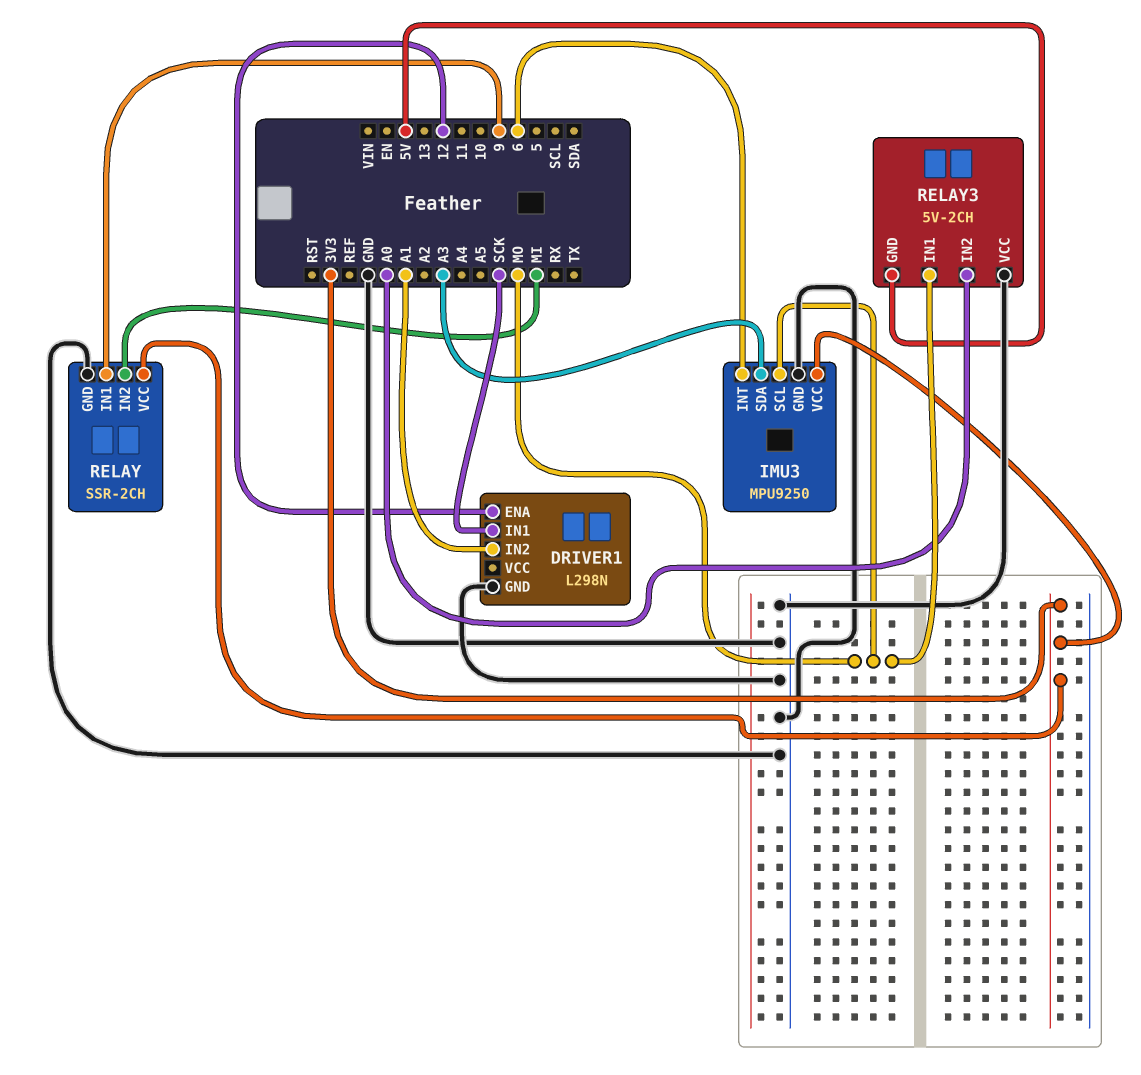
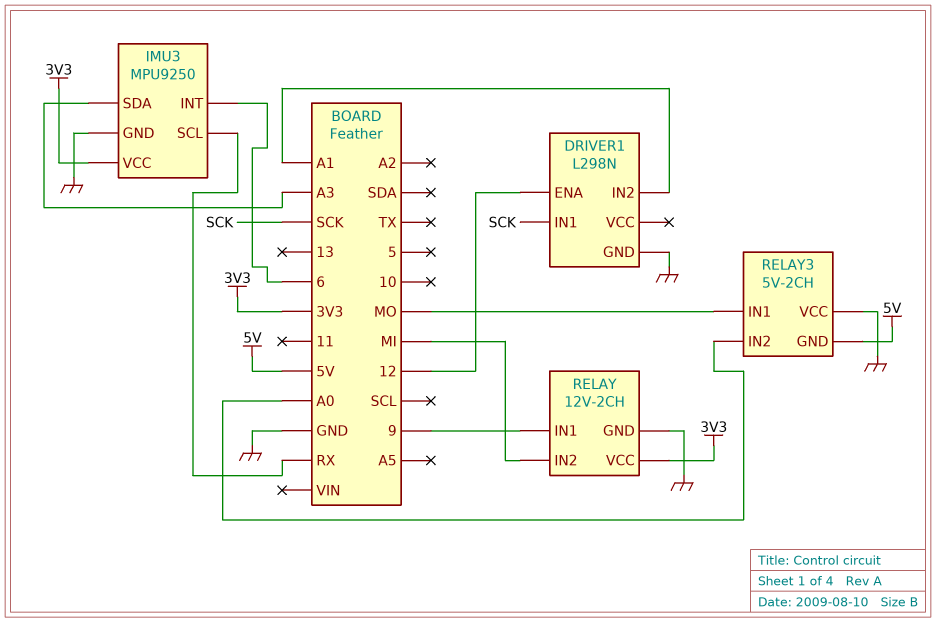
IMU3 pin SCL: MO -> RX
RELAY: SSR-2CH -> 12V-2CH

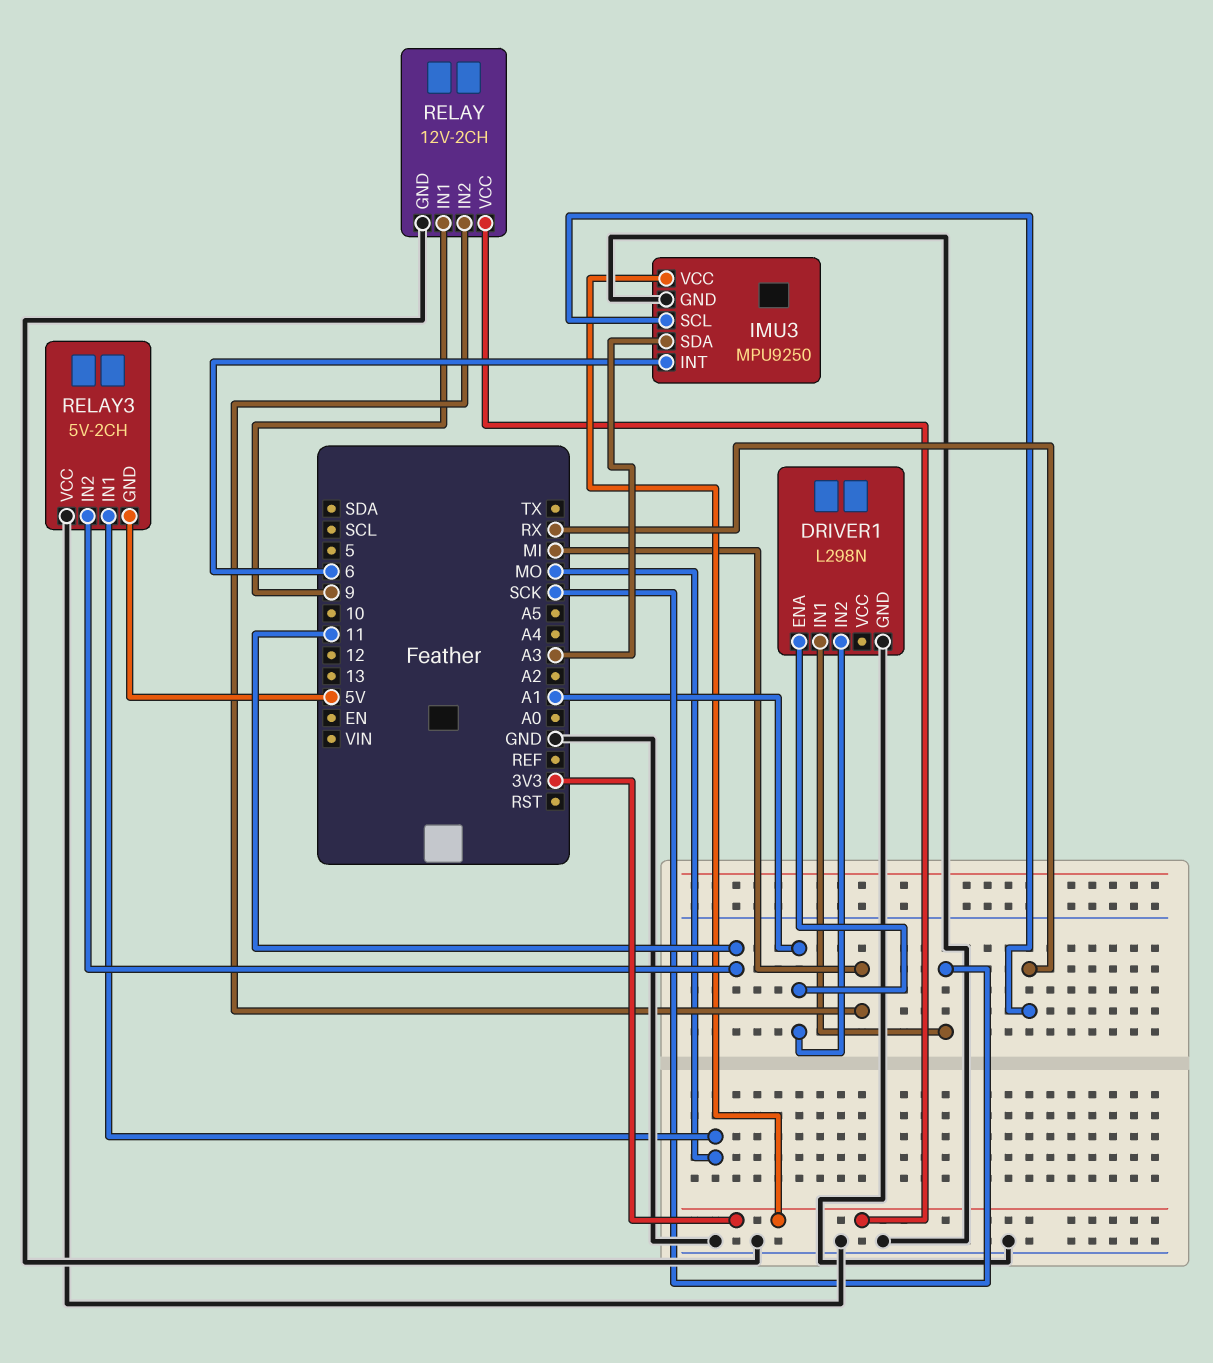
DRIVER1 pin ENA: 12 -> A1
RELAY3 pin IN2: A0 -> 11

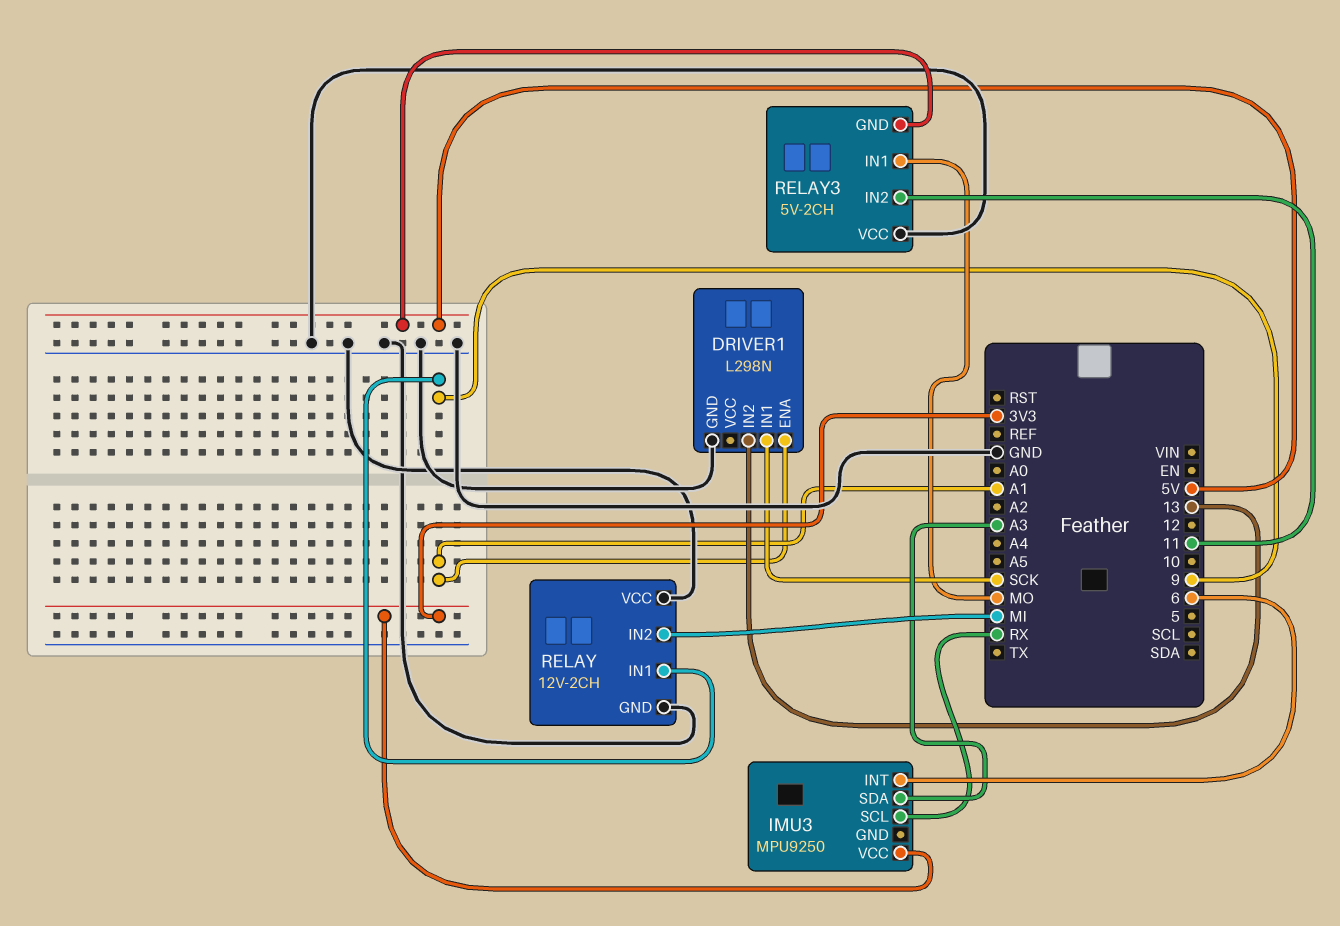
DRIVER1 pin IN2: A1 -> 13
IMU3 pin GND: GND -> none
RELAY pin VCC: 3V3 -> GND

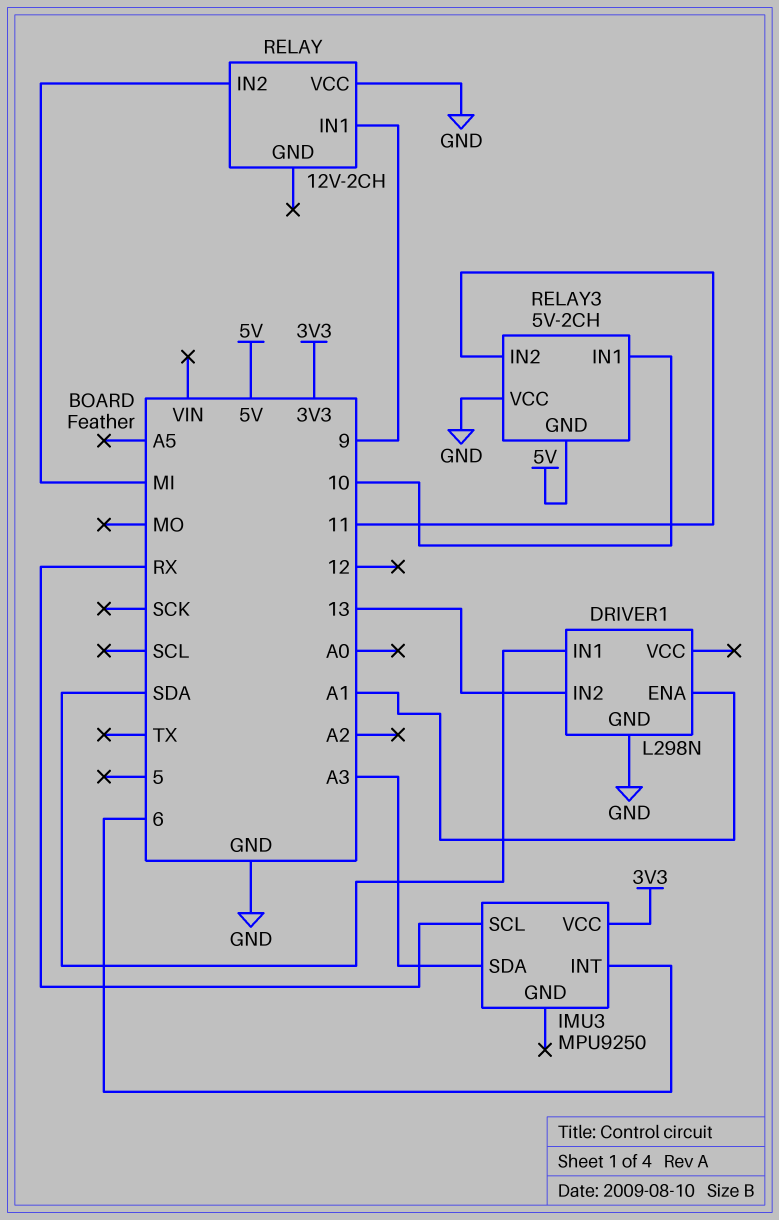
DRIVER1 pin IN1: SCK -> SDA
RELAY pin GND: GND -> none
RELAY3 pin IN1: MO -> 10

